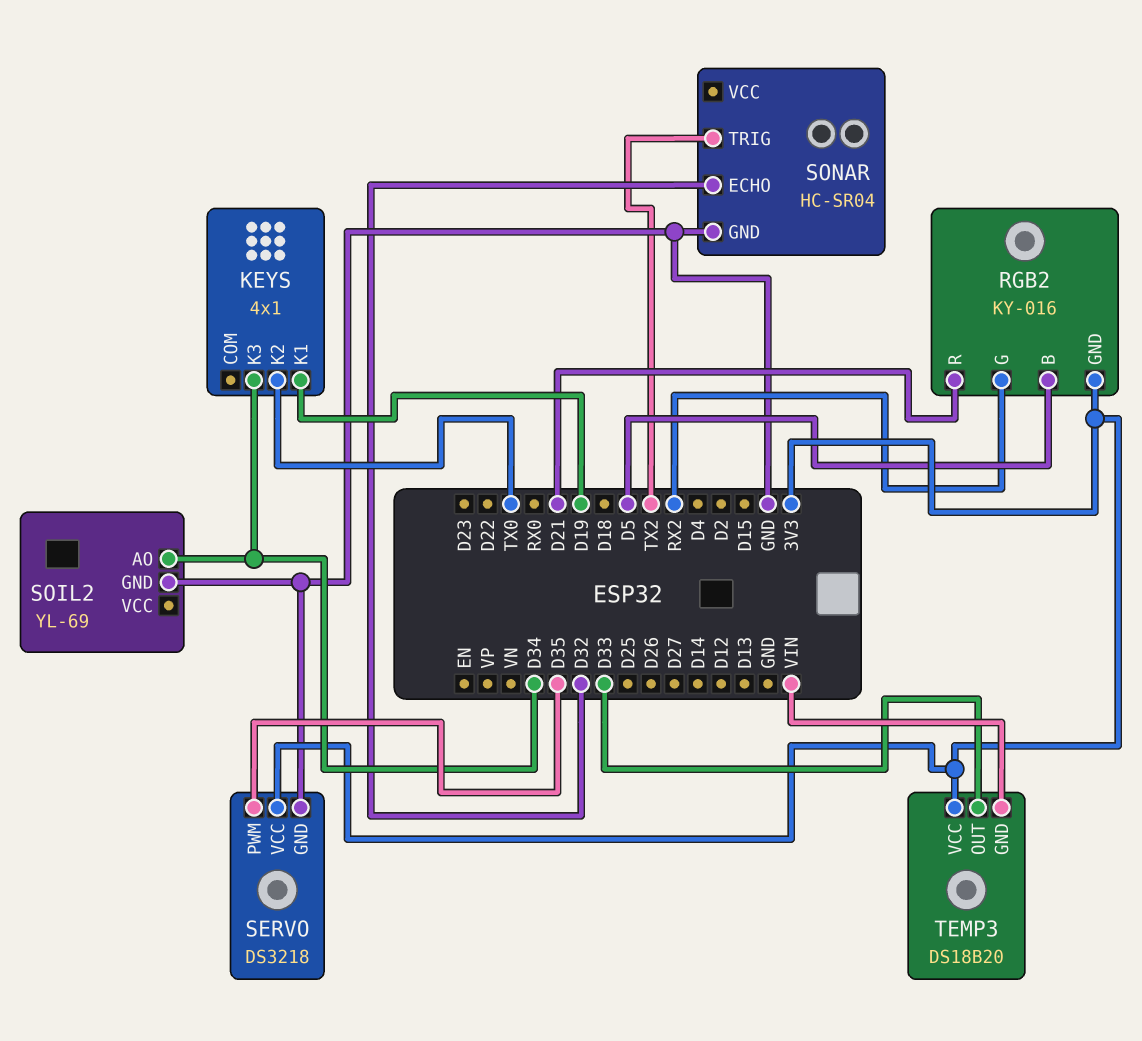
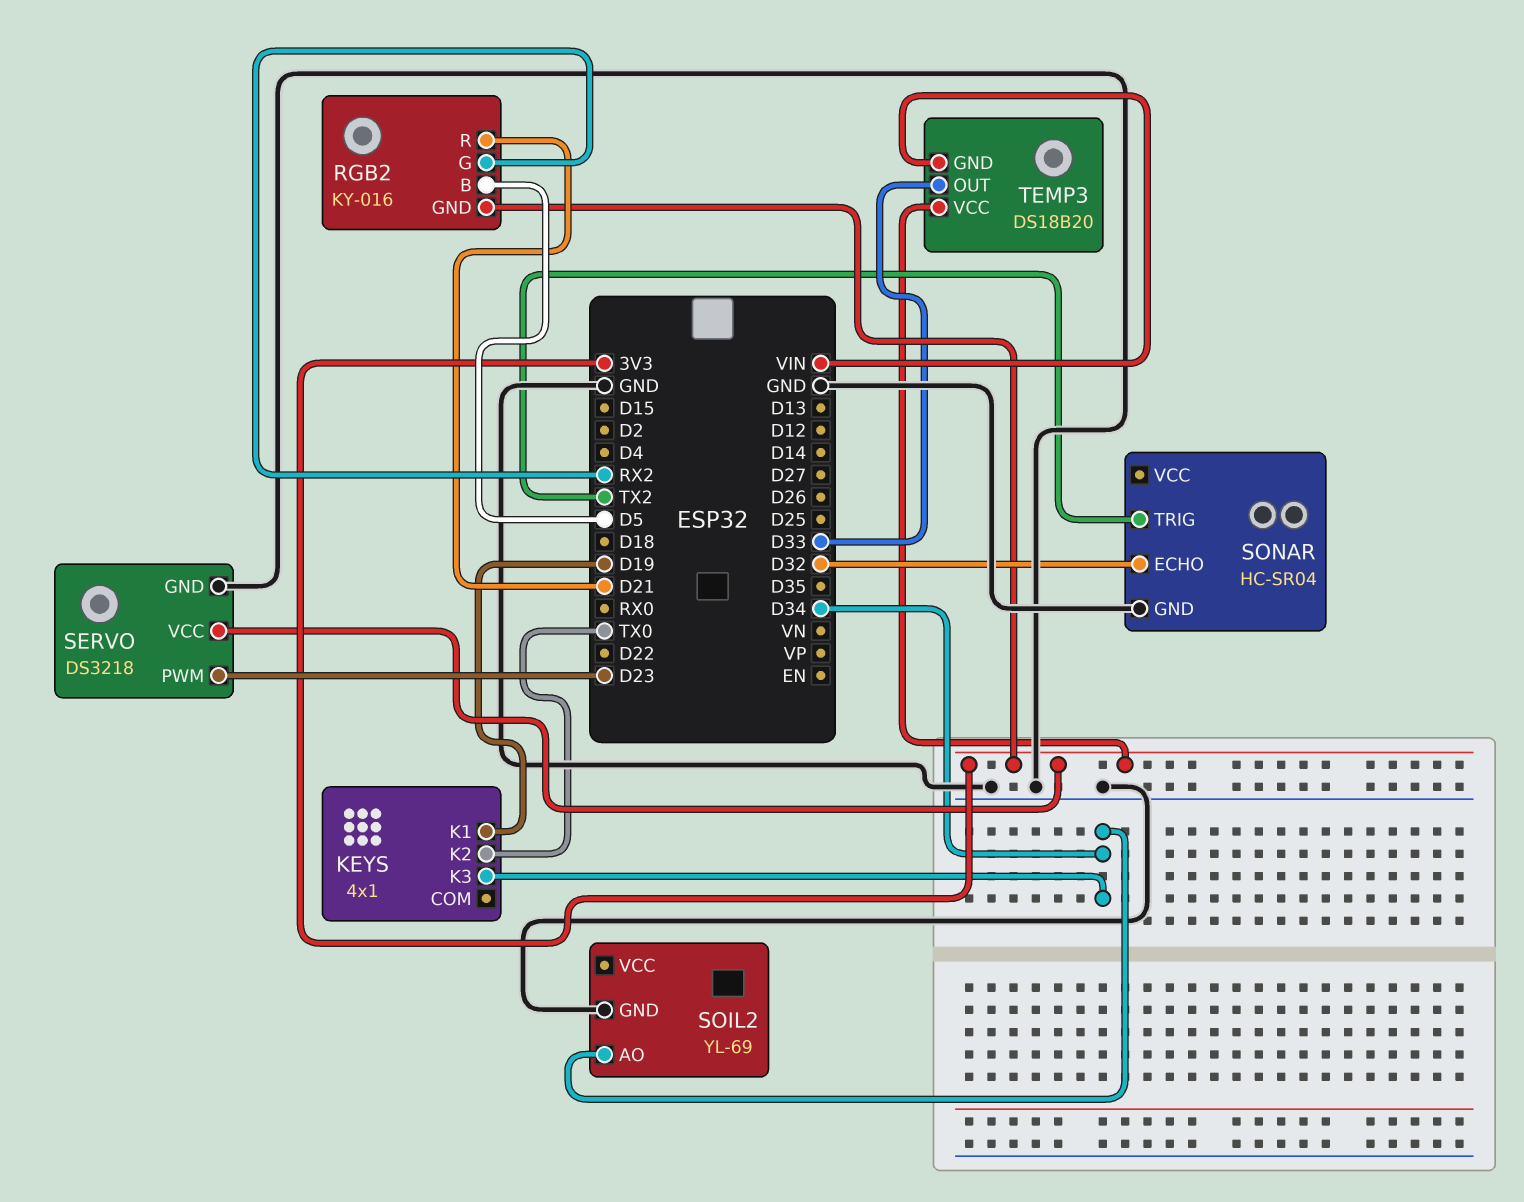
SERVO pin PWM: D35 -> D23

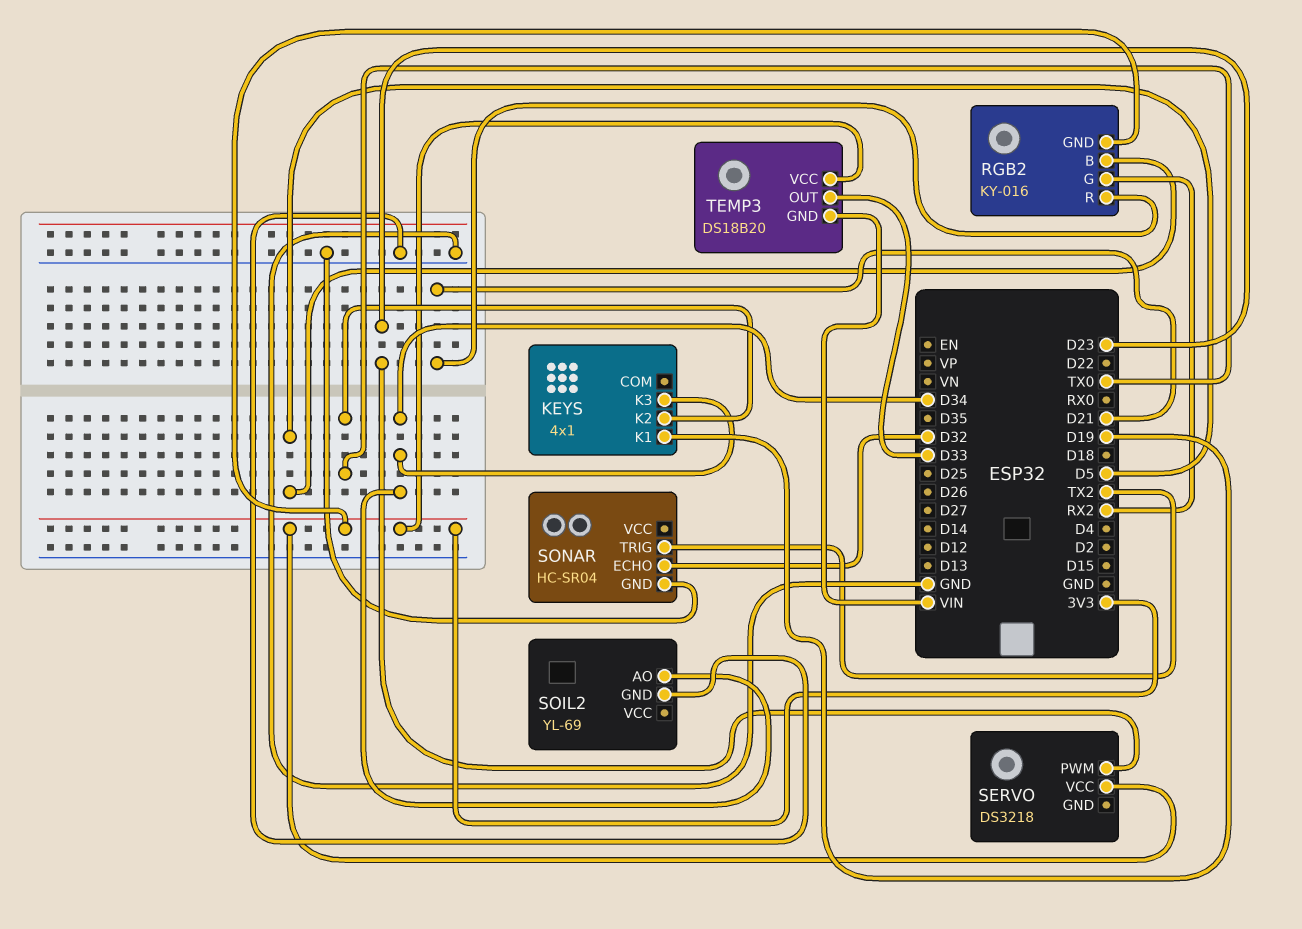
SERVO pin GND: GND -> none

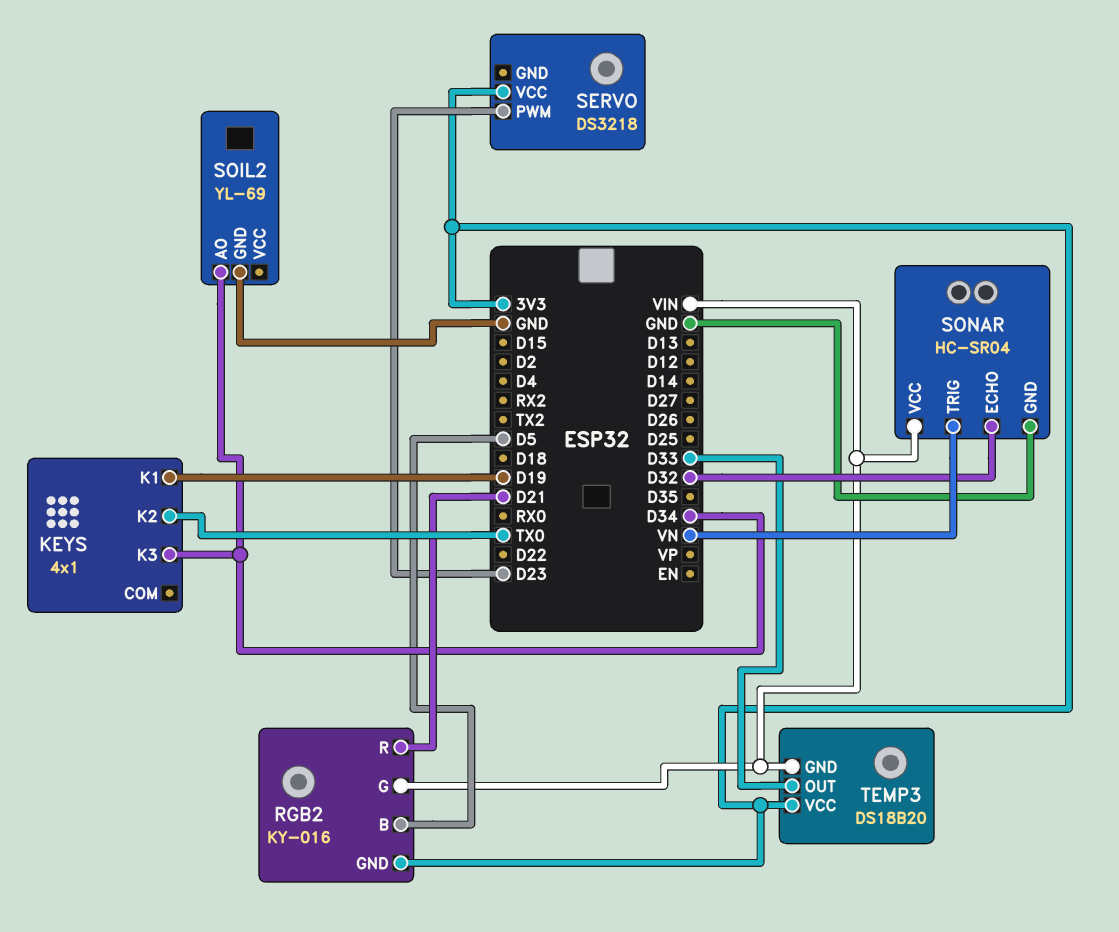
RGB2 pin G: RX2 -> VIN
SONAR pin TRIG: TX2 -> VN
SONAR pin VCC: none -> VIN

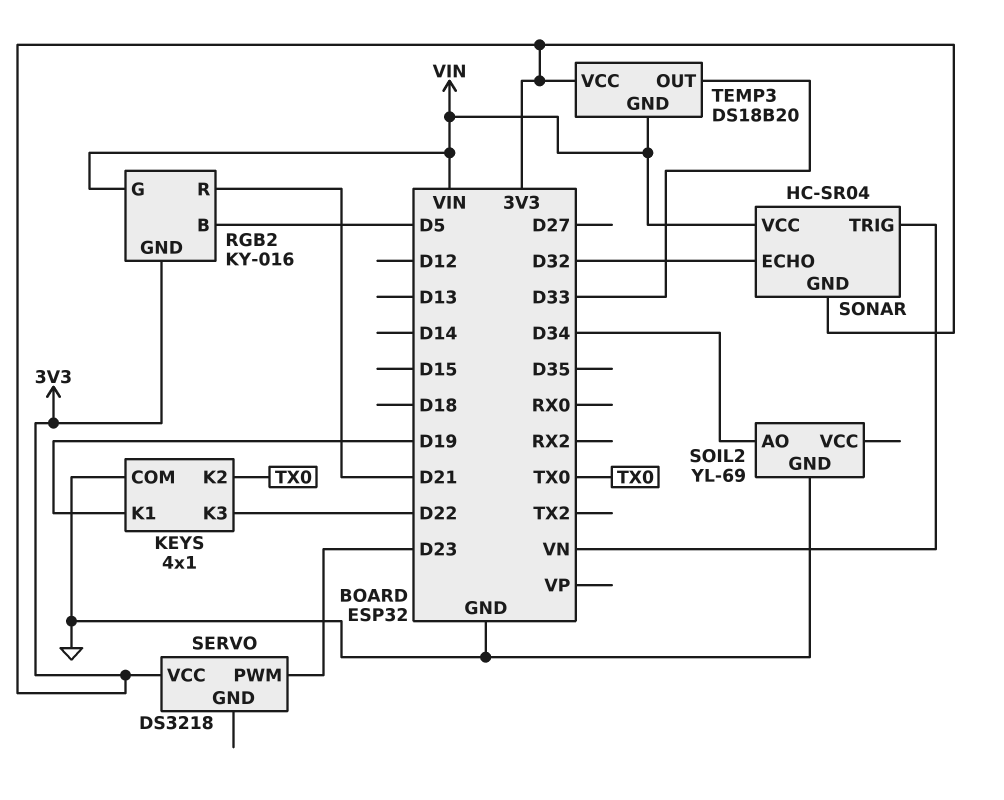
KEYS pin COM: none -> GND
KEYS pin K3: D34 -> D22
SONAR pin GND: GND -> 3V3

